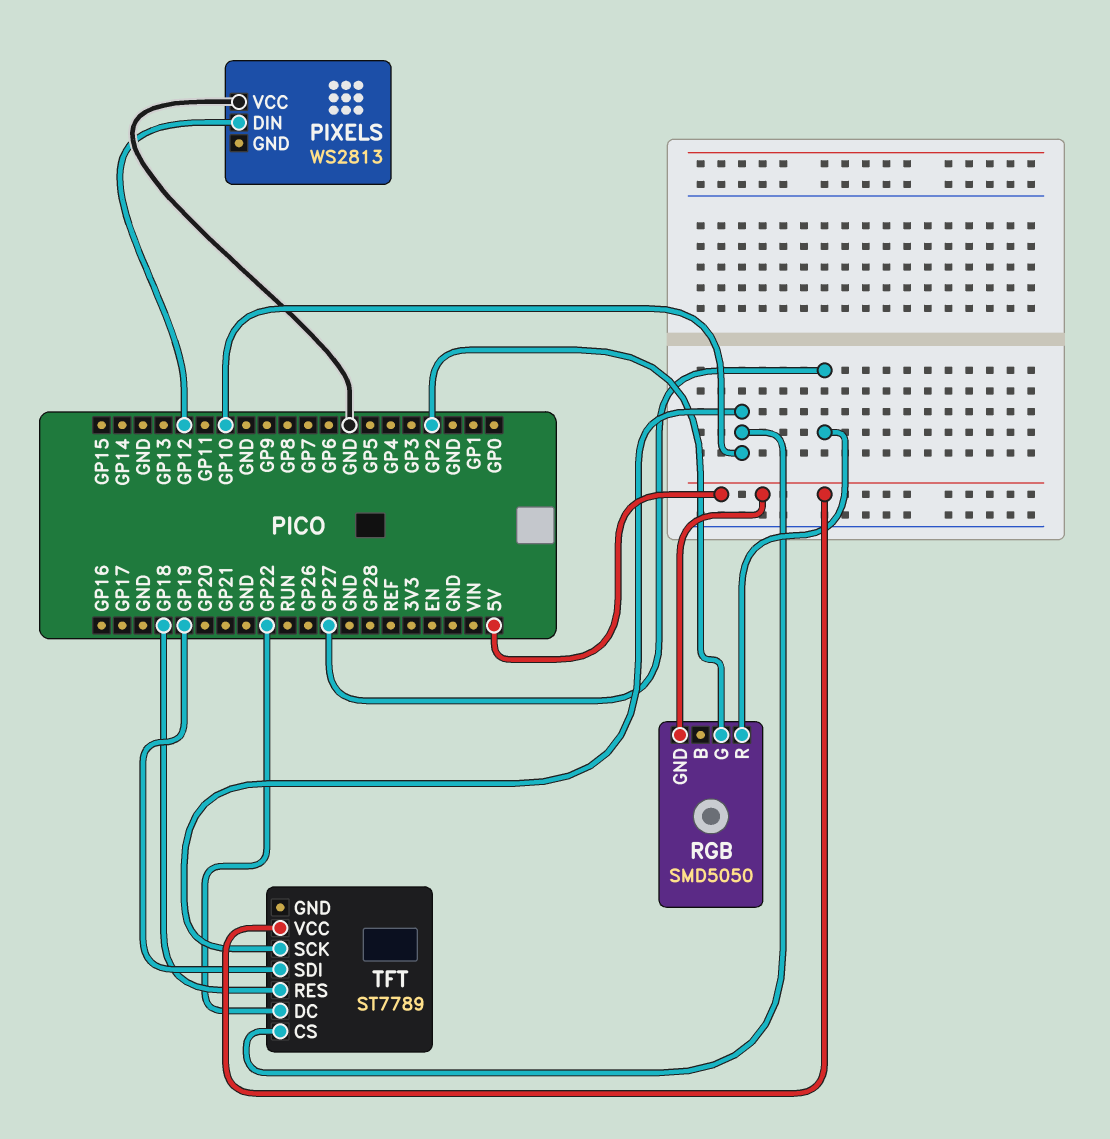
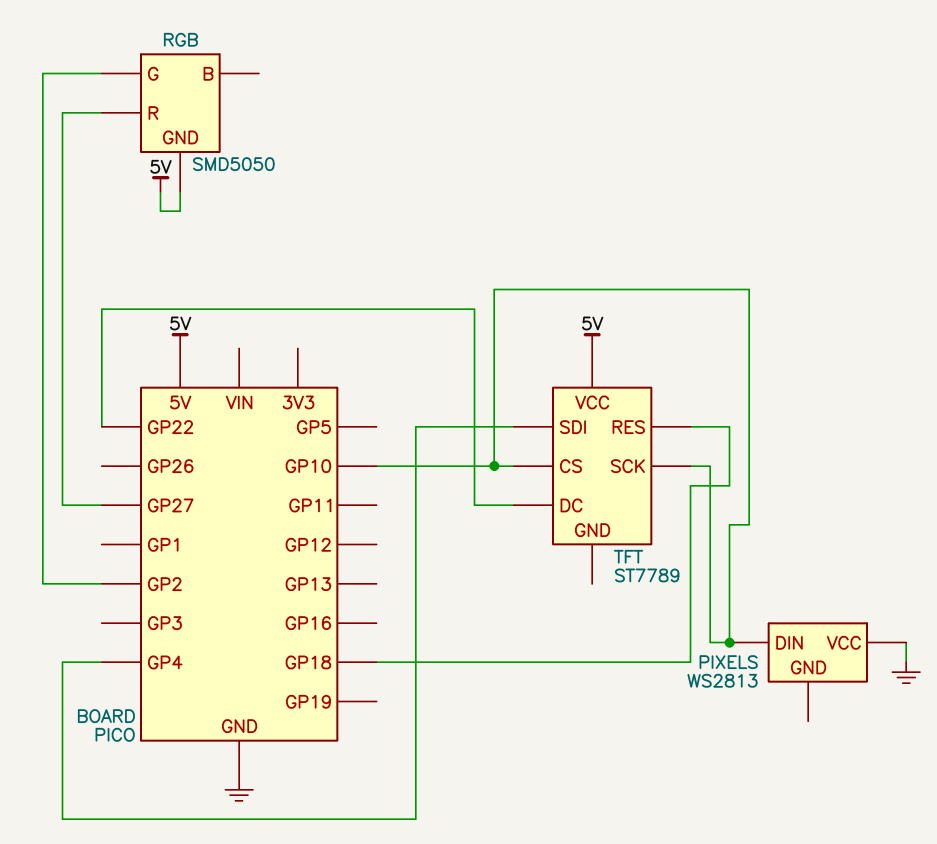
PIXELS pin DIN: GP12 -> GP10
TFT pin SDI: GP19 -> GP4

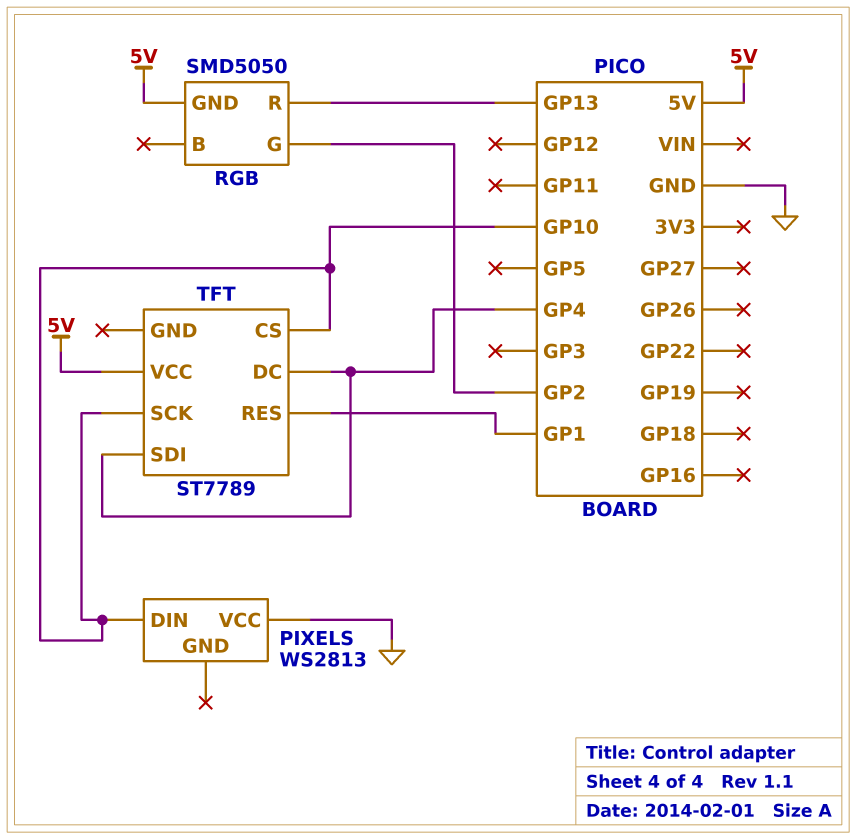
RGB pin R: GP27 -> GP13
TFT pin DC: GP22 -> GP4
TFT pin RES: GP18 -> GP1

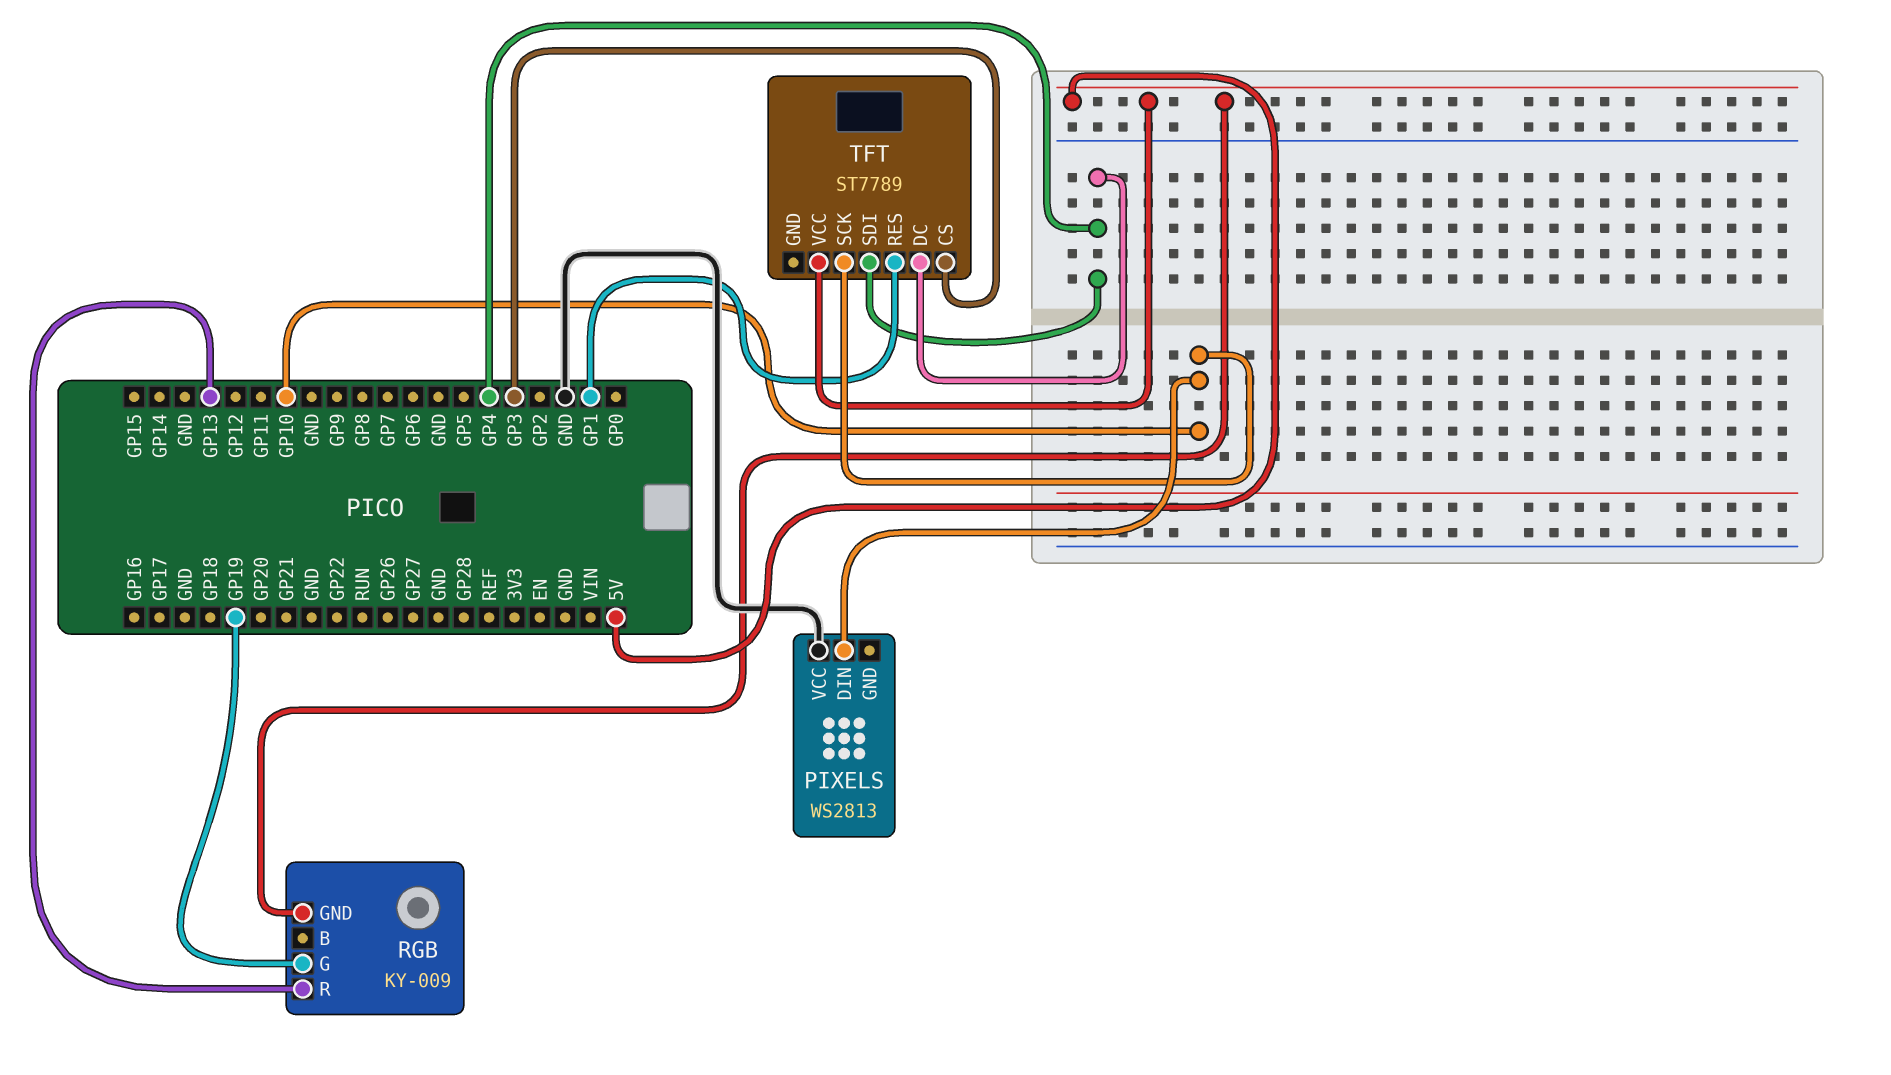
RGB: SMD5050 -> KY-009
RGB pin G: GP2 -> GP19
TFT pin CS: GP10 -> GP3

